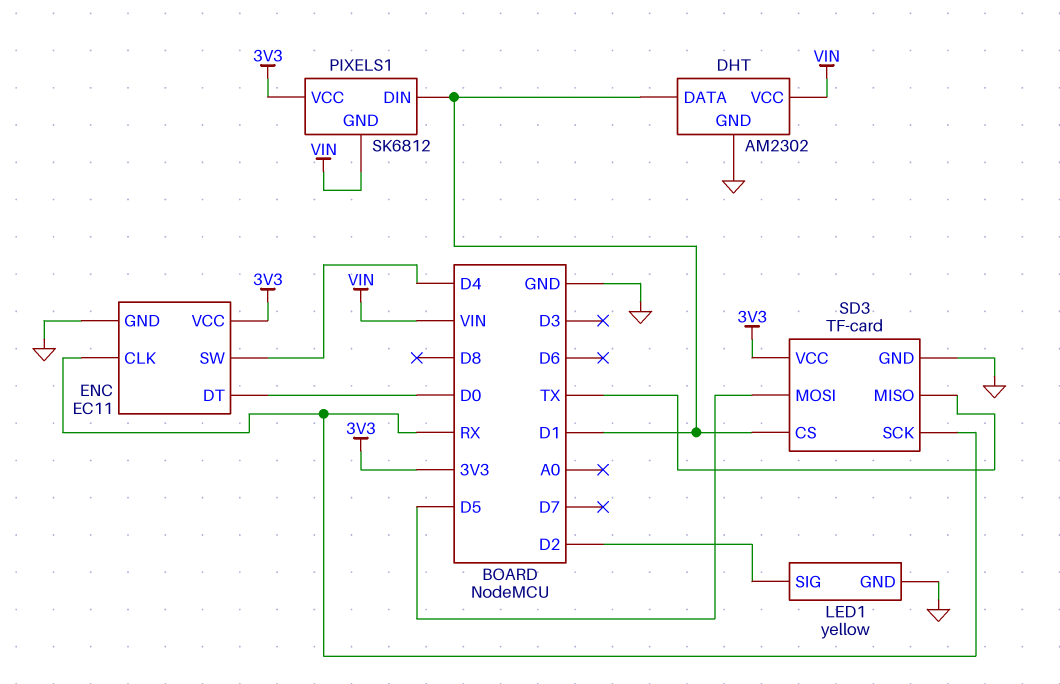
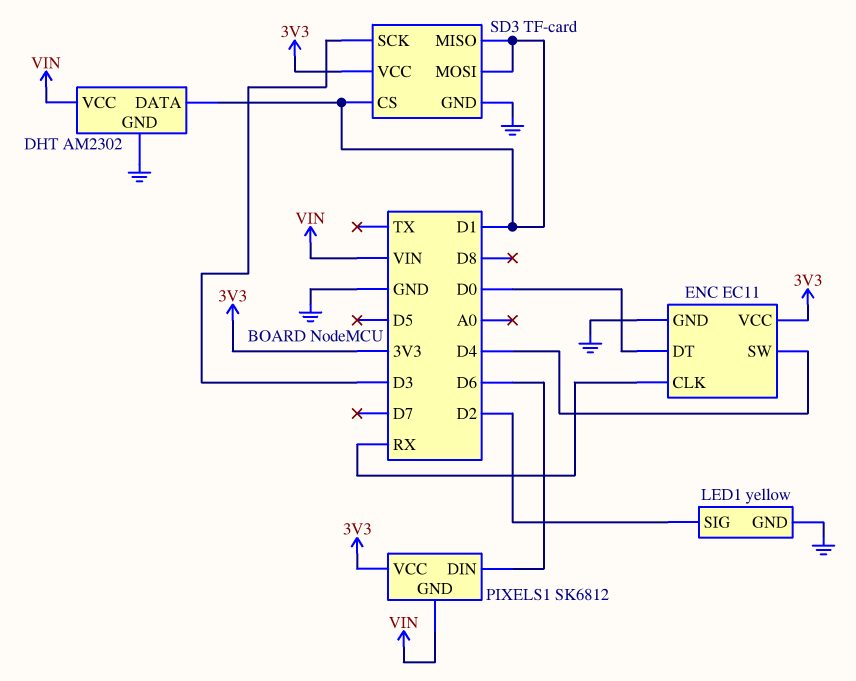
PIXELS1 pin DIN: D1 -> D6
SD3 pin MISO: TX -> D1
SD3 pin MOSI: D5 -> D1
SD3 pin SCK: RX -> D3

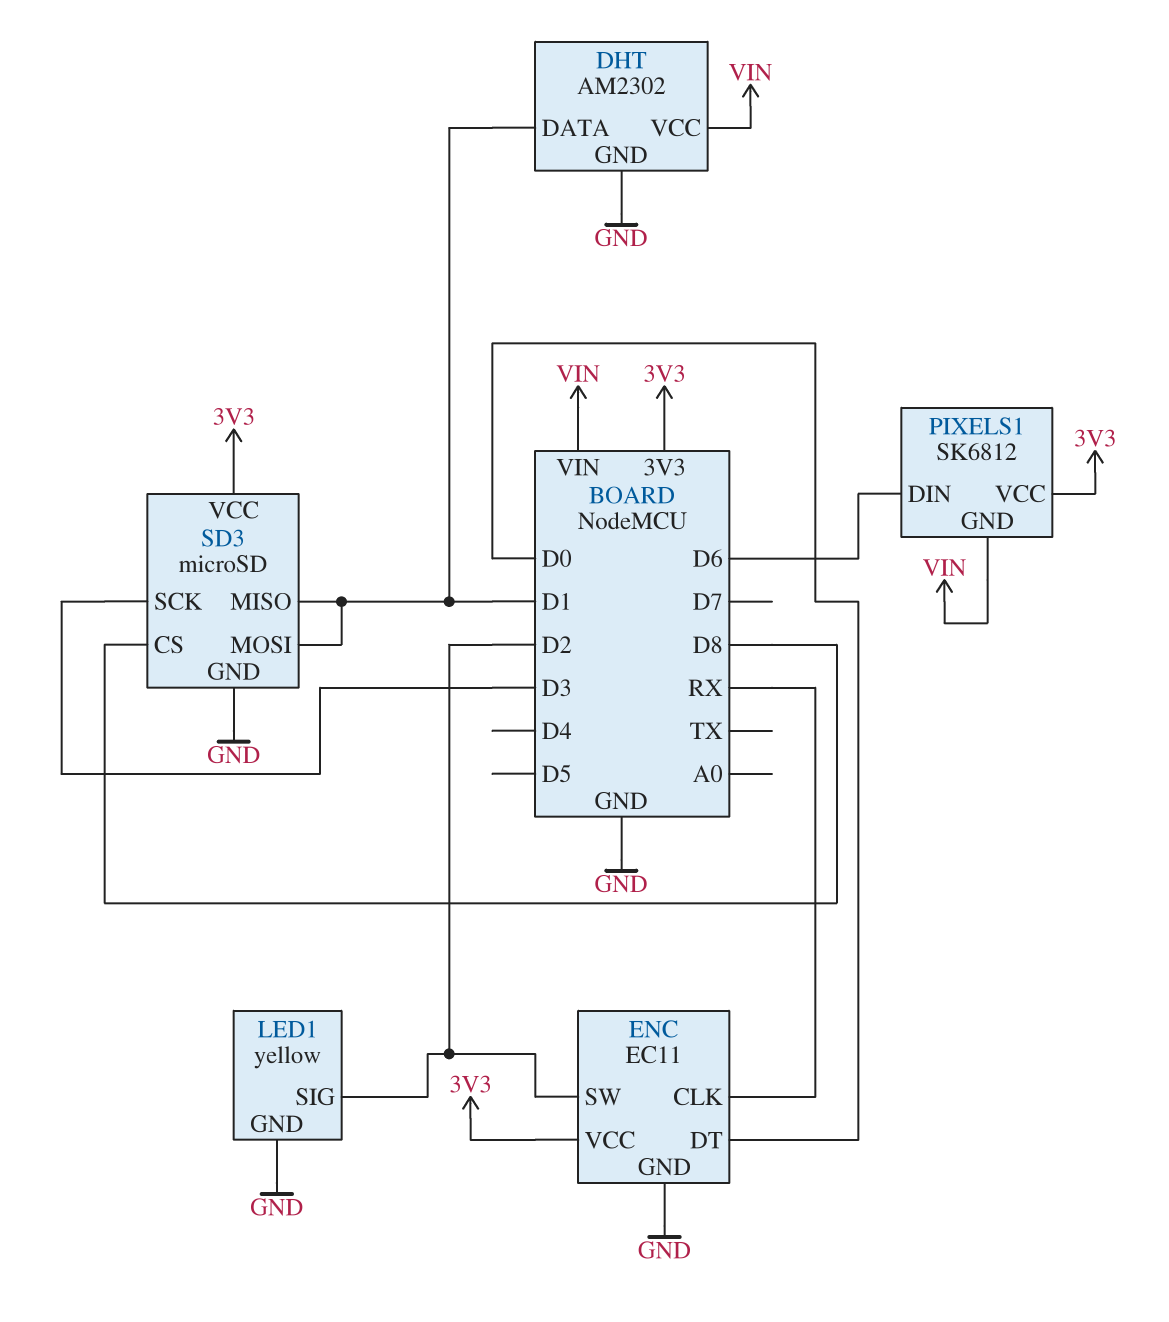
ENC pin SW: D4 -> D2
SD3: TF-card -> microSD
SD3 pin CS: D1 -> D8

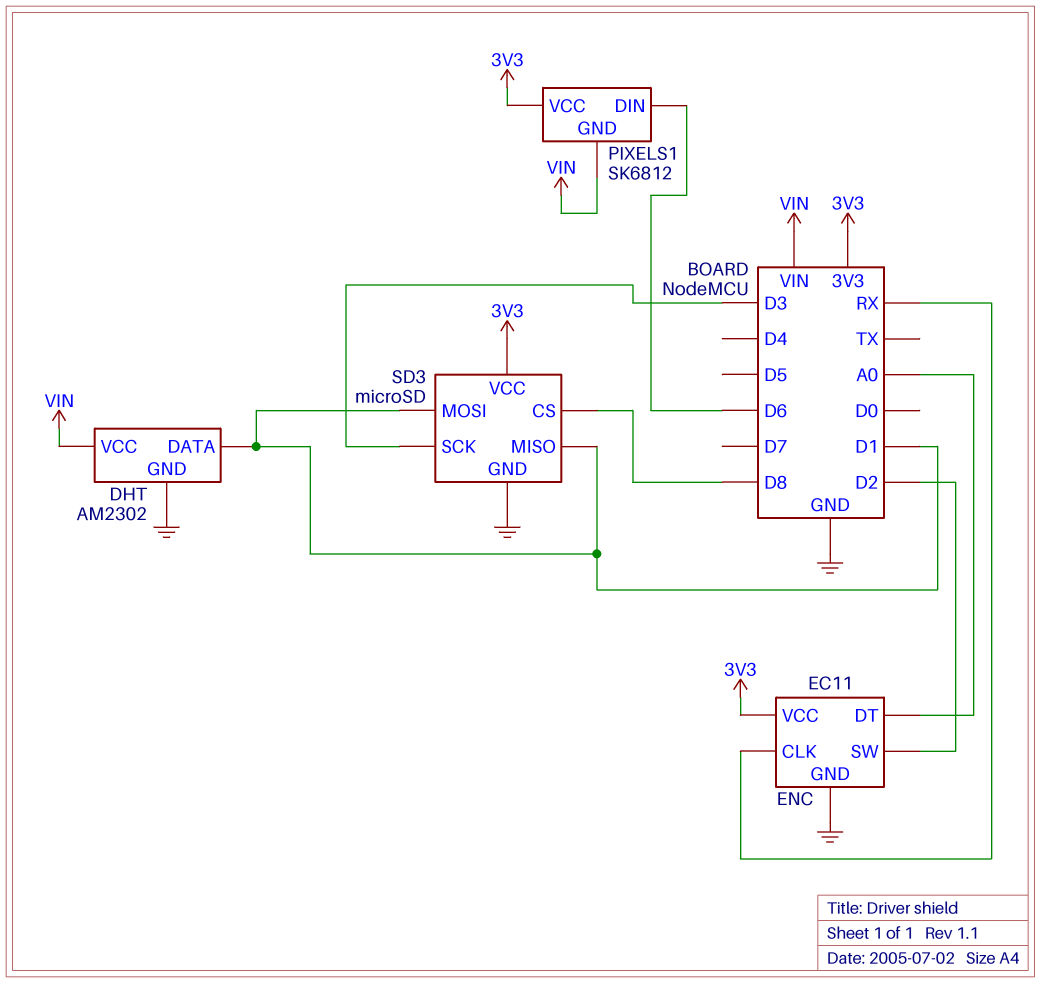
ENC pin DT: D0 -> A0
LED1: yellow -> none
LED1 pin GND: GND -> none
LED1 pin SIG: D2 -> none

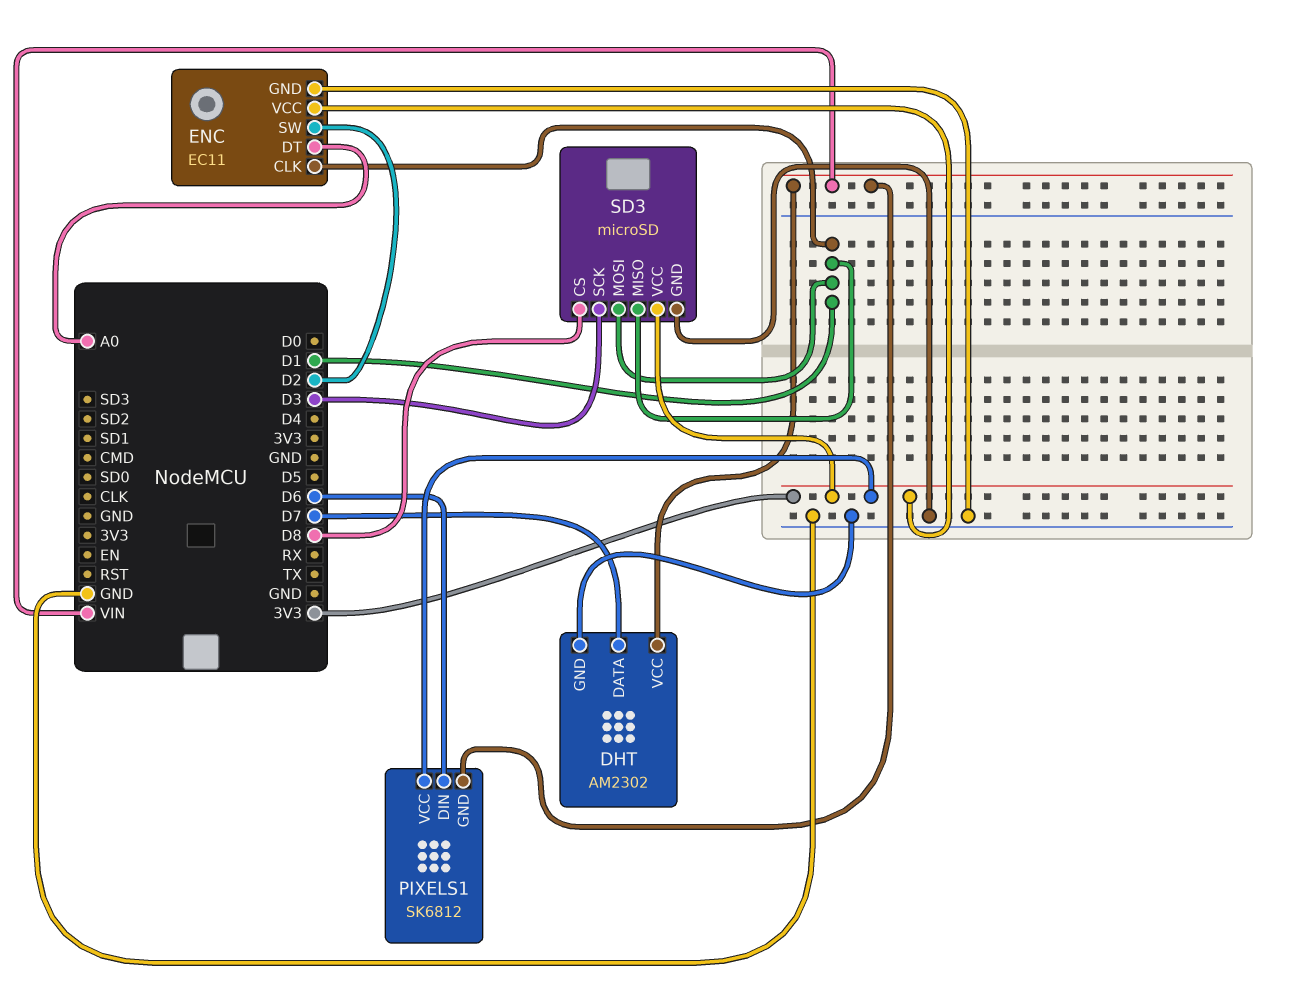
DHT pin DATA: D1 -> D7
ENC pin CLK: RX -> D1

